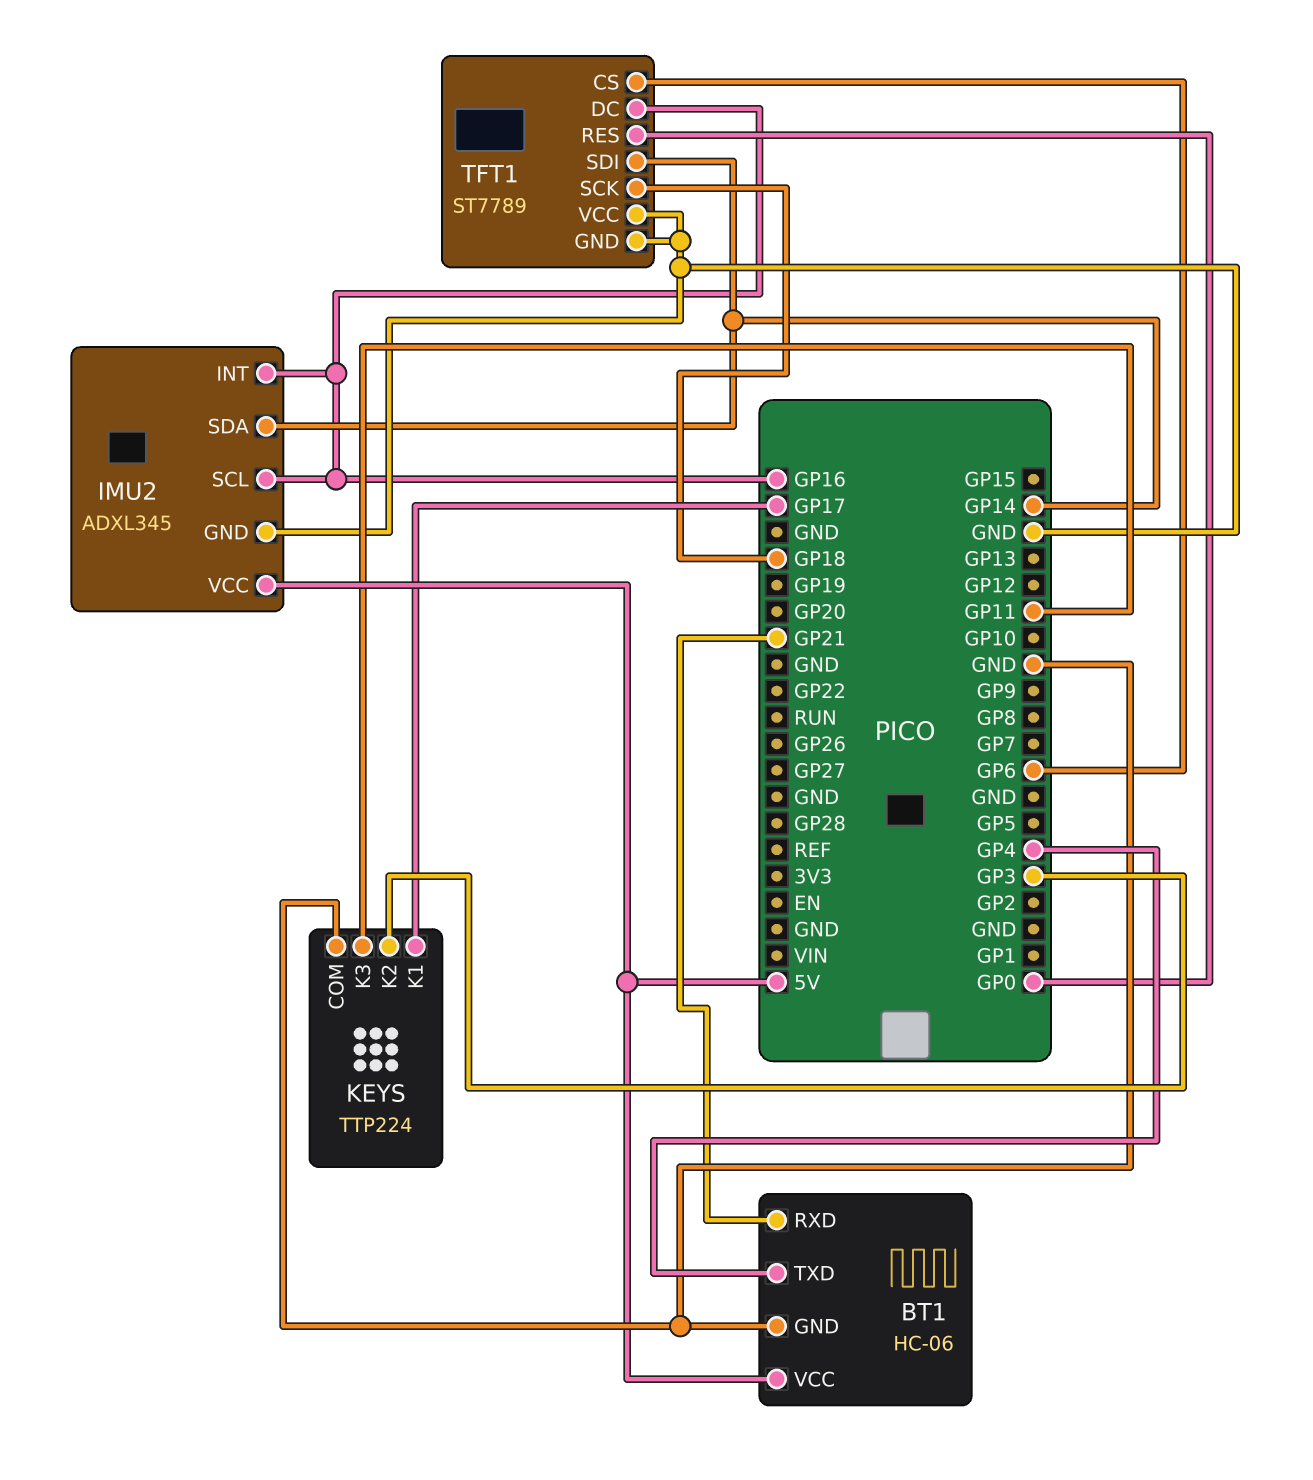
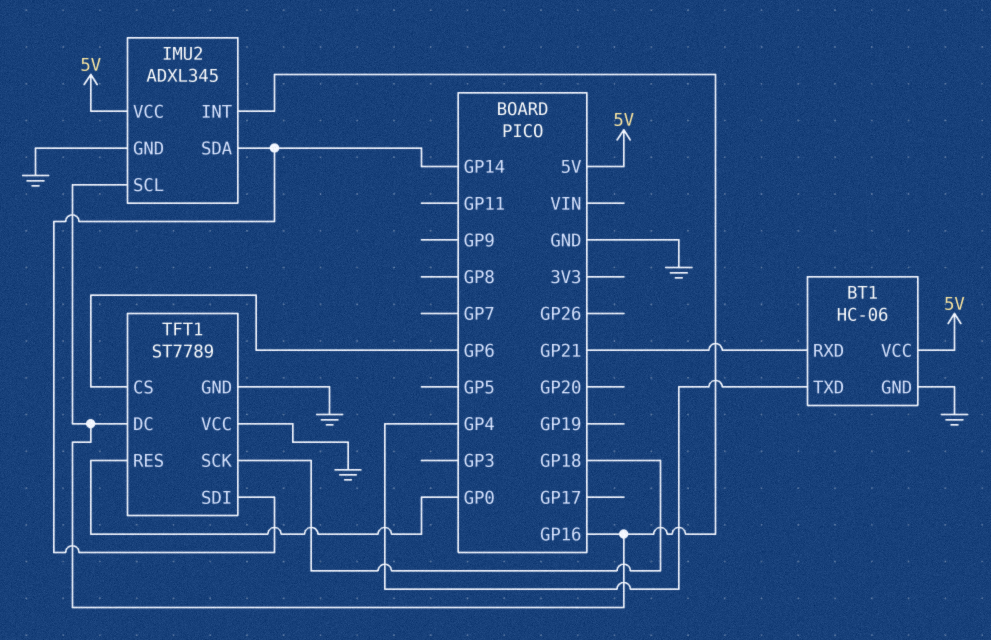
KEYS: TTP224 -> none
KEYS pin COM: GND -> none
KEYS pin K1: GP17 -> none
KEYS pin K2: GP3 -> none
KEYS pin K3: GP11 -> none

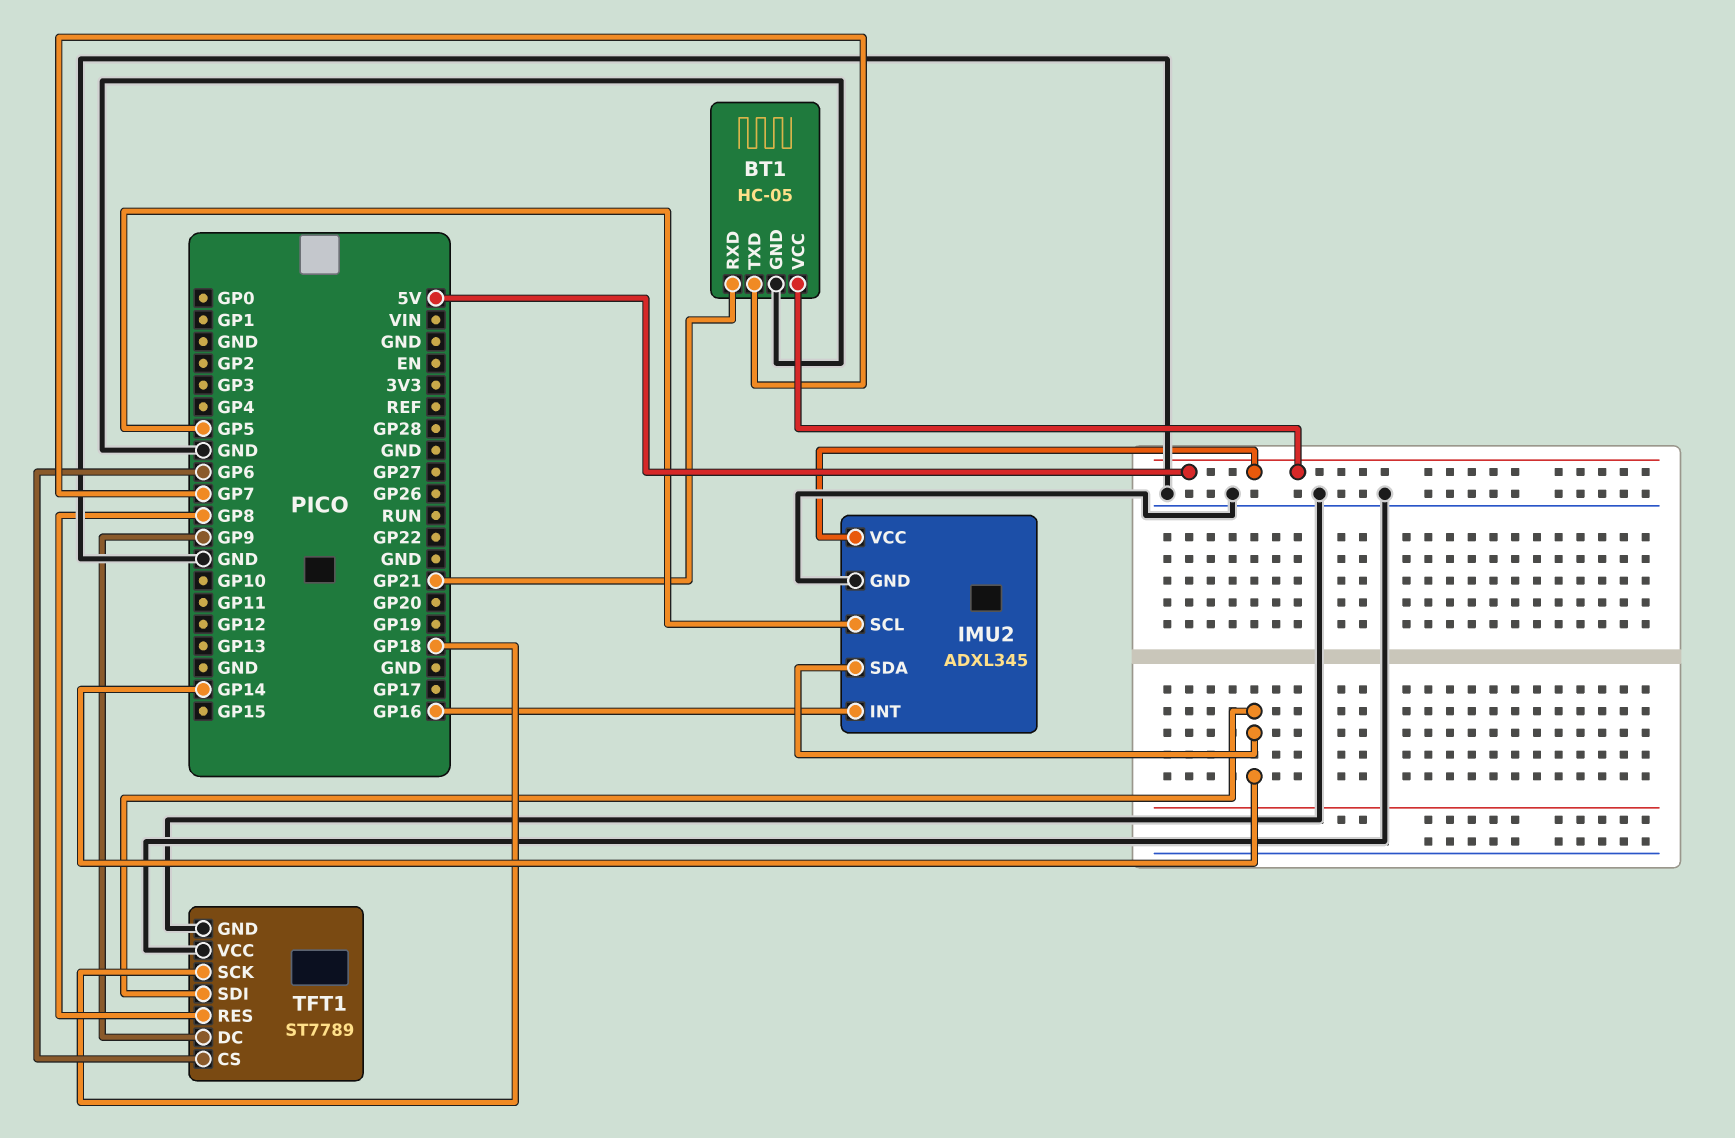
BT1: HC-06 -> HC-05
BT1 pin TXD: GP4 -> GP7
IMU2 pin SCL: GP16 -> GP5
TFT1 pin DC: GP16 -> GP9
TFT1 pin RES: GP0 -> GP8

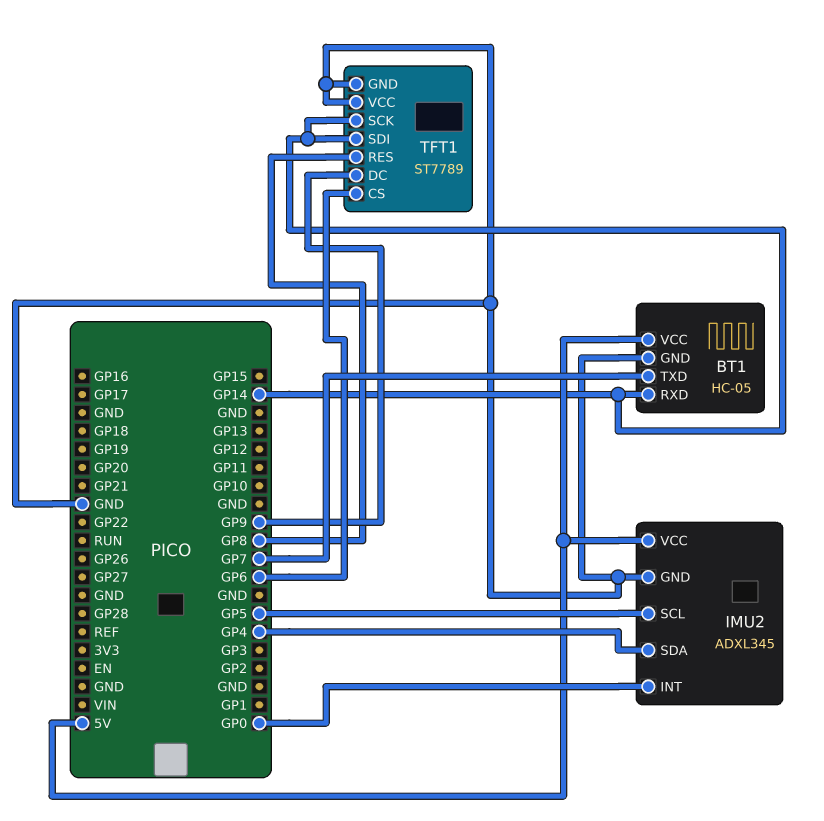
BT1 pin RXD: GP21 -> GP14
IMU2 pin INT: GP16 -> GP0
IMU2 pin SDA: GP14 -> GP4
TFT1 pin SCK: GP18 -> GP14

